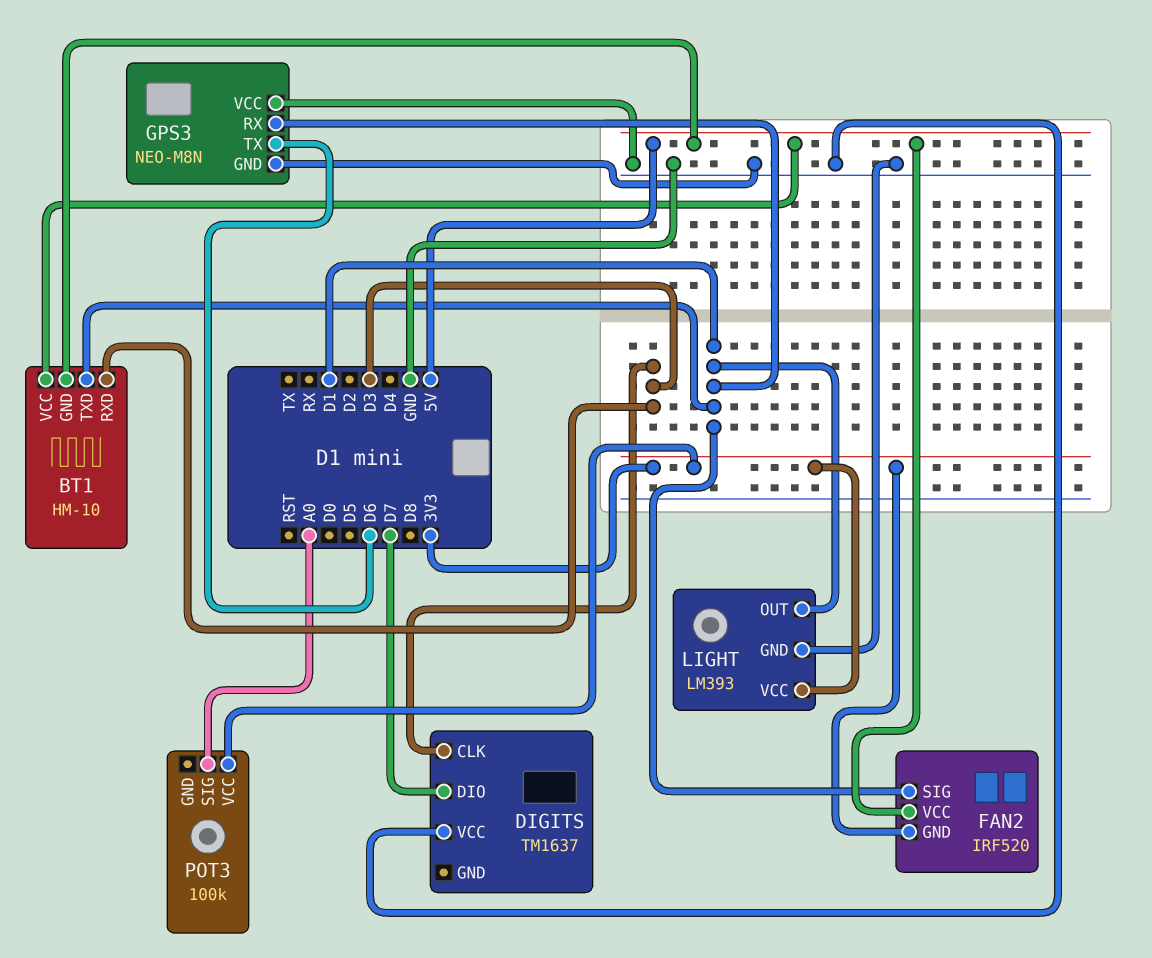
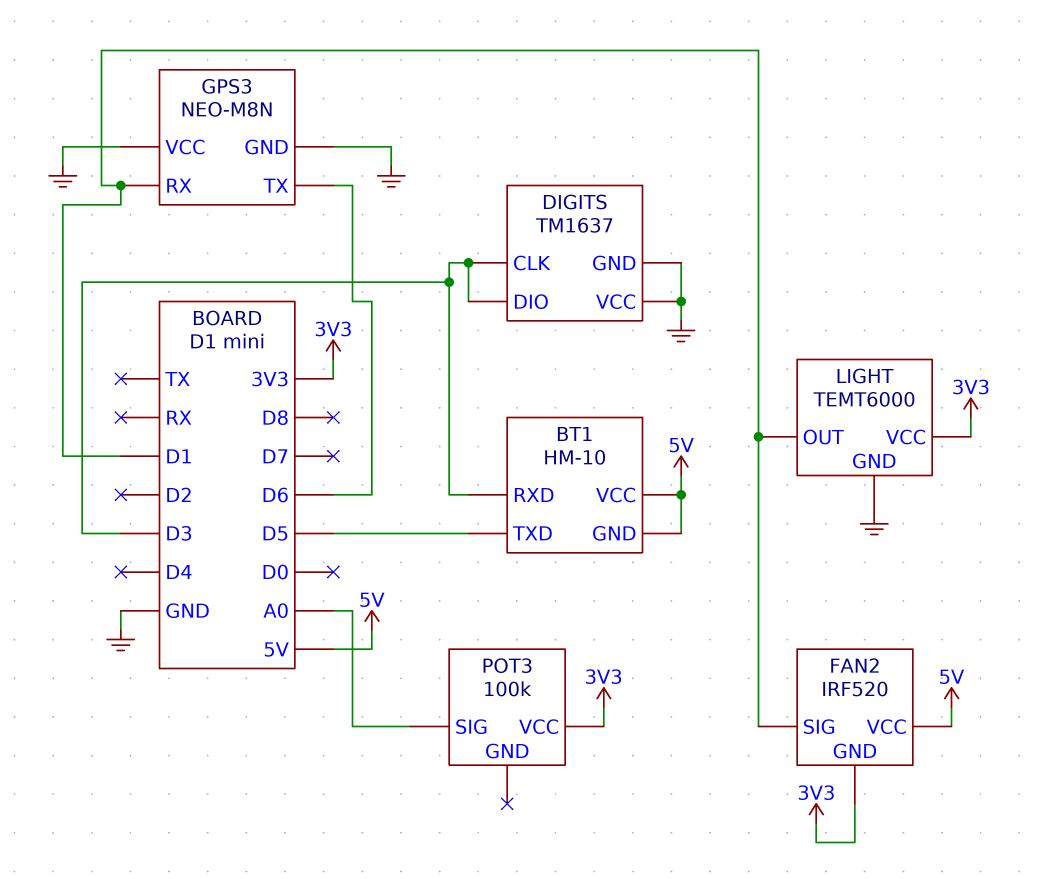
BT1 pin TXD: D1 -> D5
DIGITS pin DIO: D7 -> D3
DIGITS pin GND: none -> GND
LIGHT: LM393 -> TEMT6000

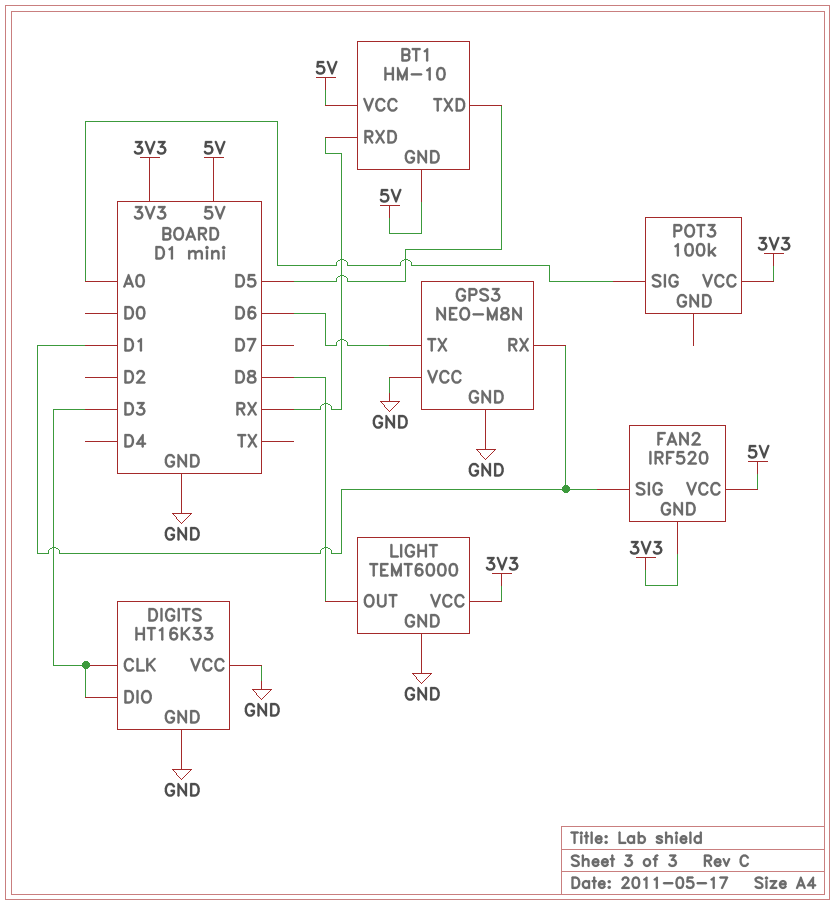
BT1 pin RXD: D3 -> RX
DIGITS: TM1637 -> HT16K33
LIGHT pin OUT: D1 -> D8

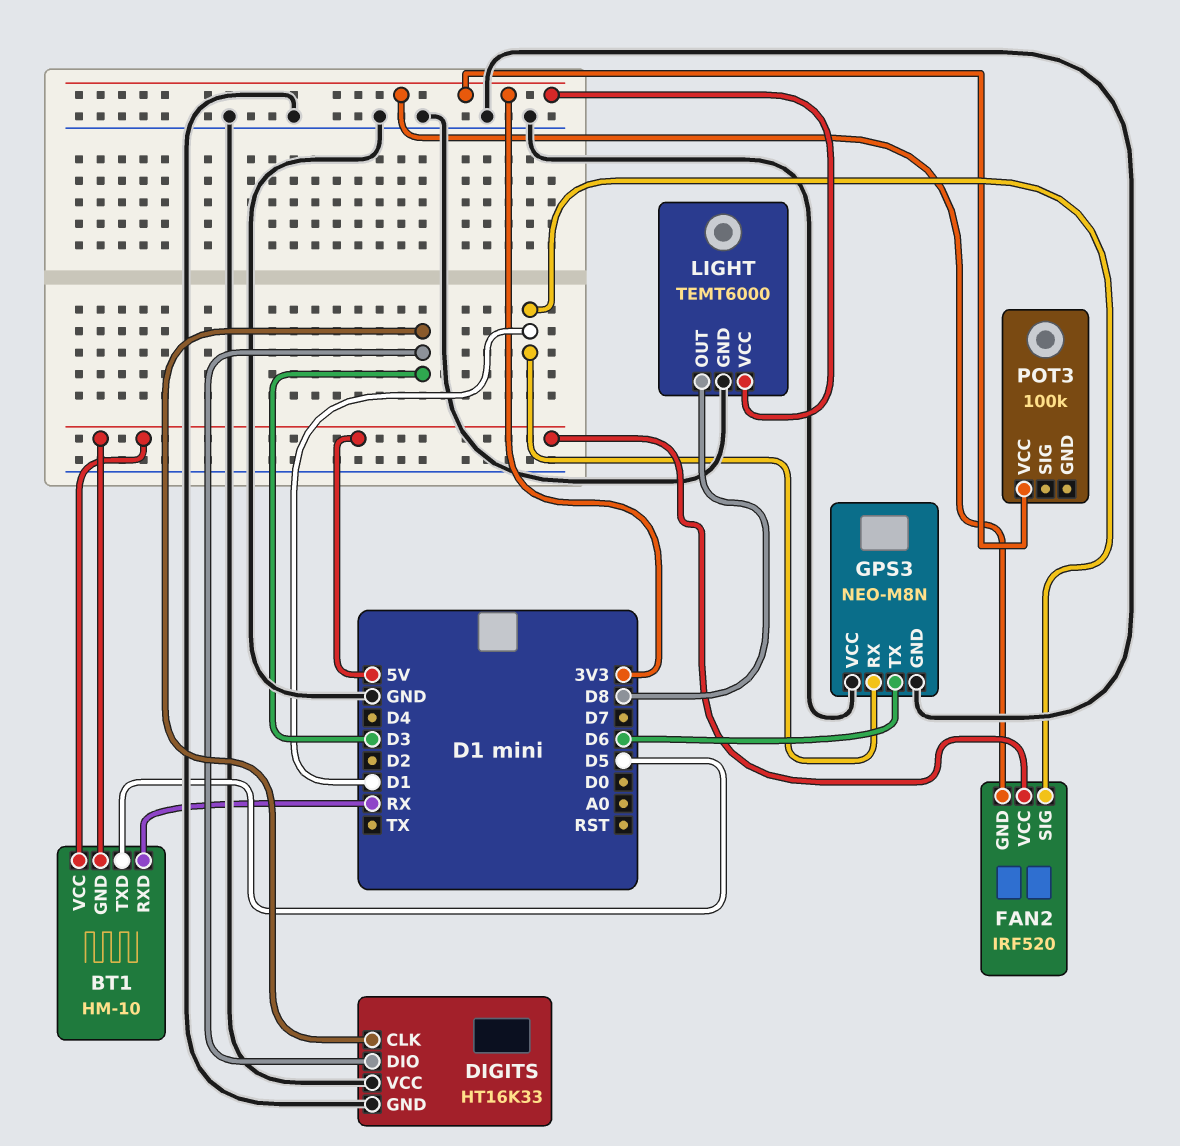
POT3 pin SIG: A0 -> none

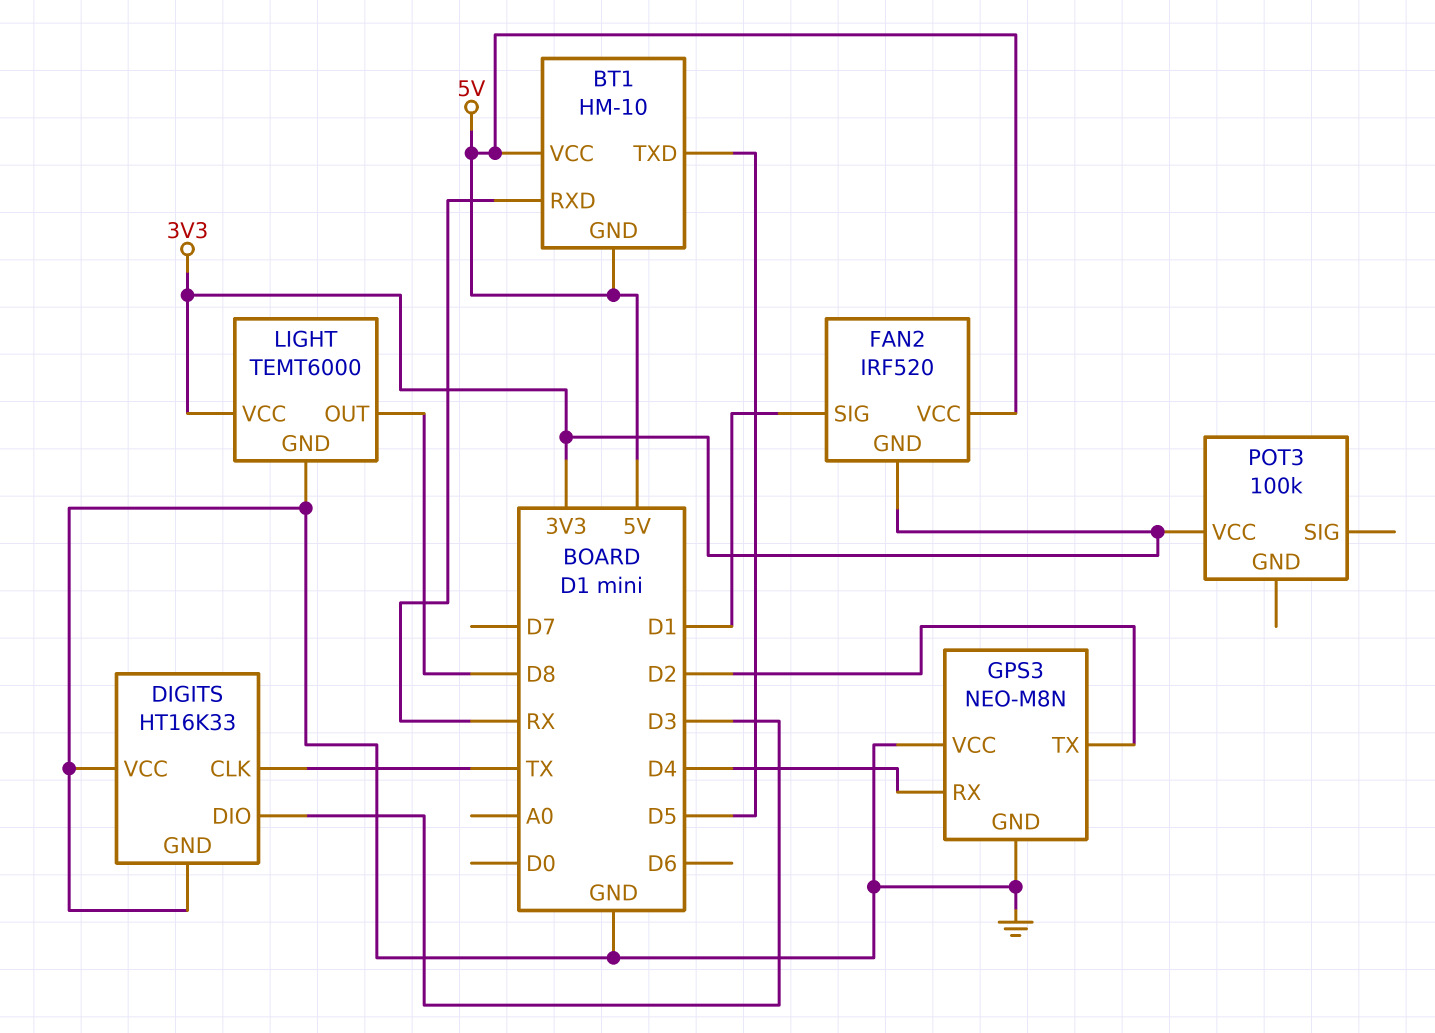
DIGITS pin CLK: D3 -> TX
GPS3 pin RX: D1 -> D4
GPS3 pin TX: D6 -> D2

